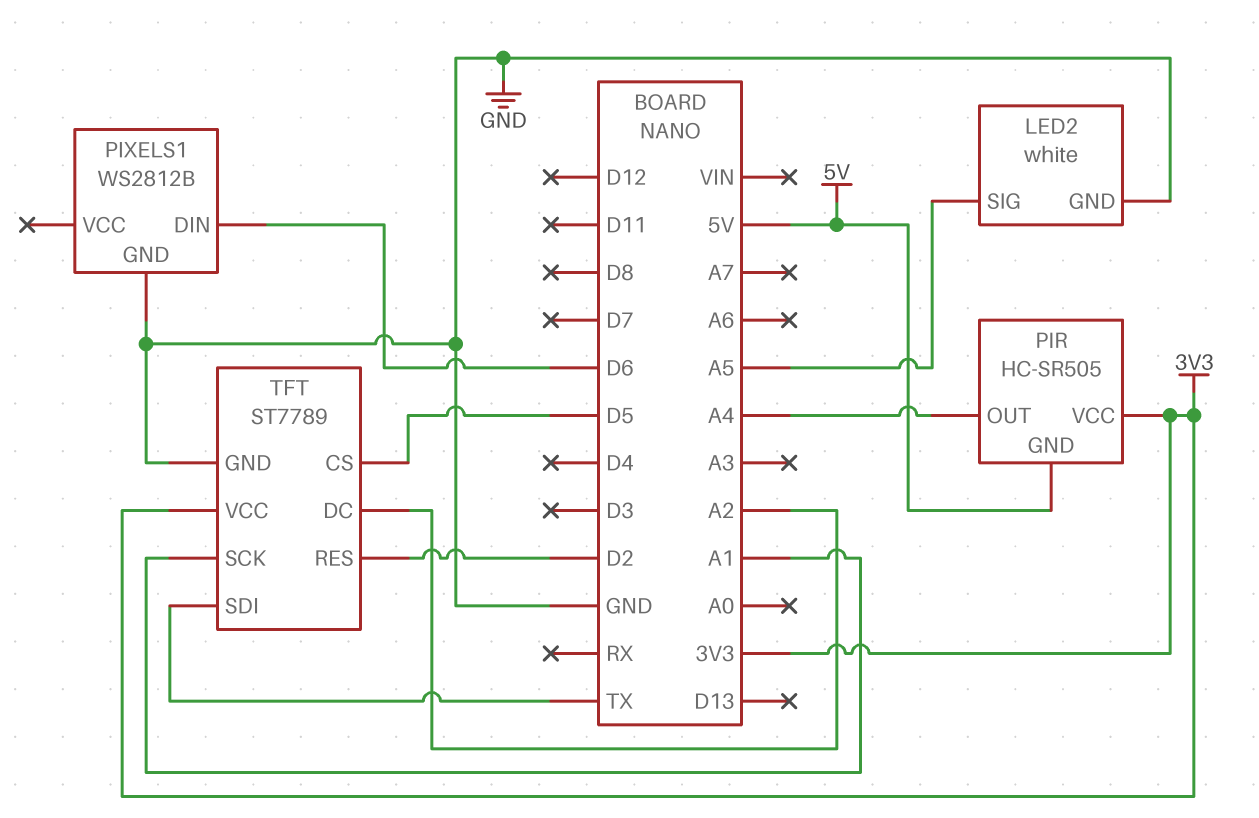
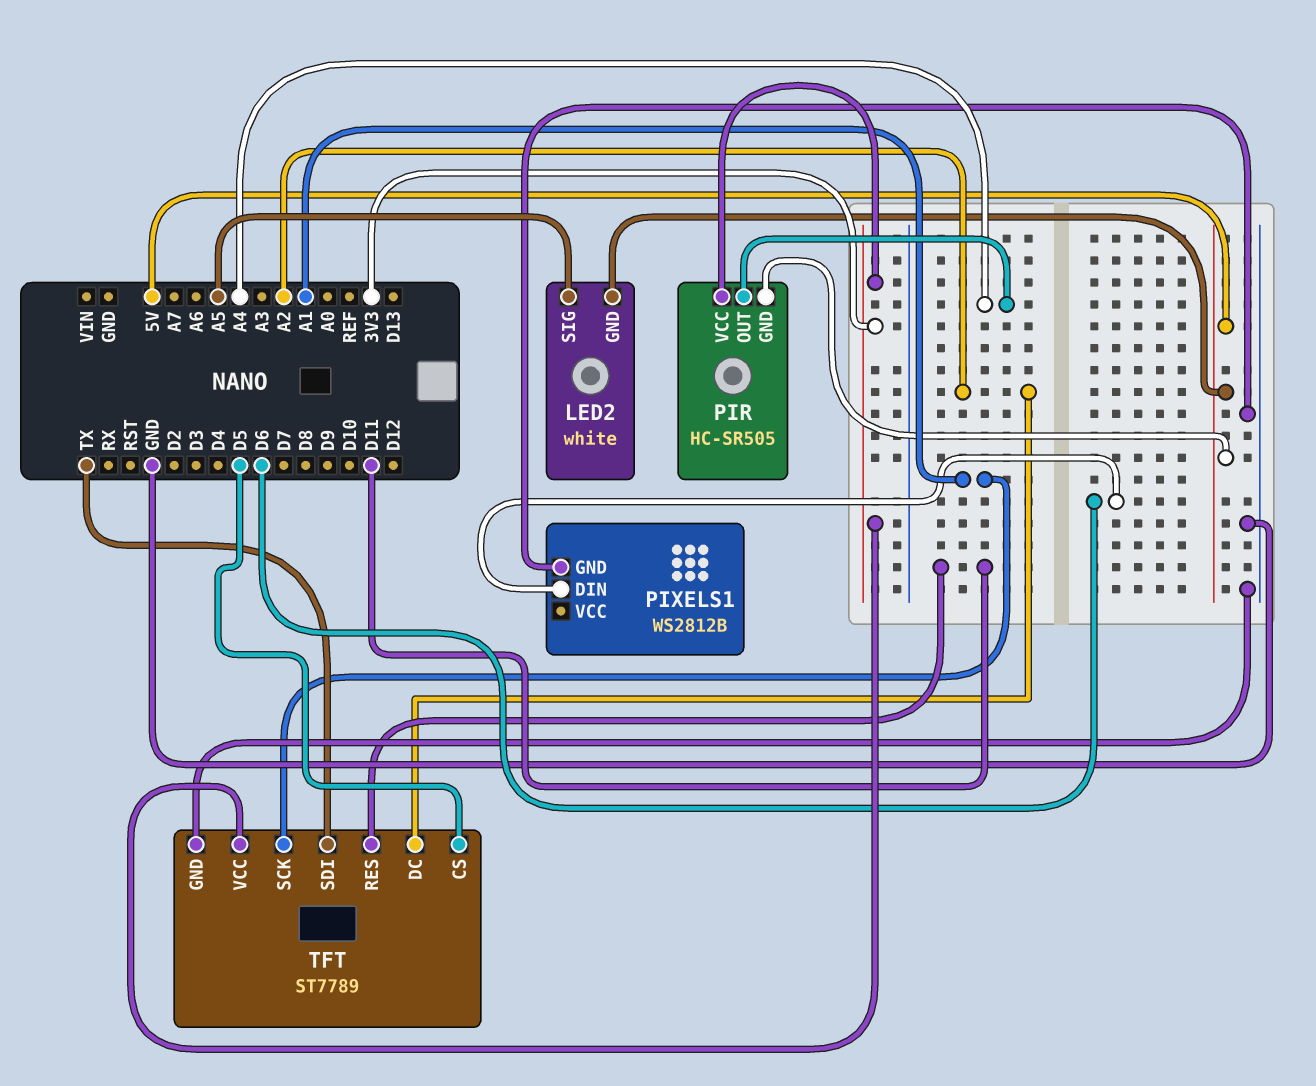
LED2 pin GND: GND -> 5V
TFT pin RES: D2 -> D11

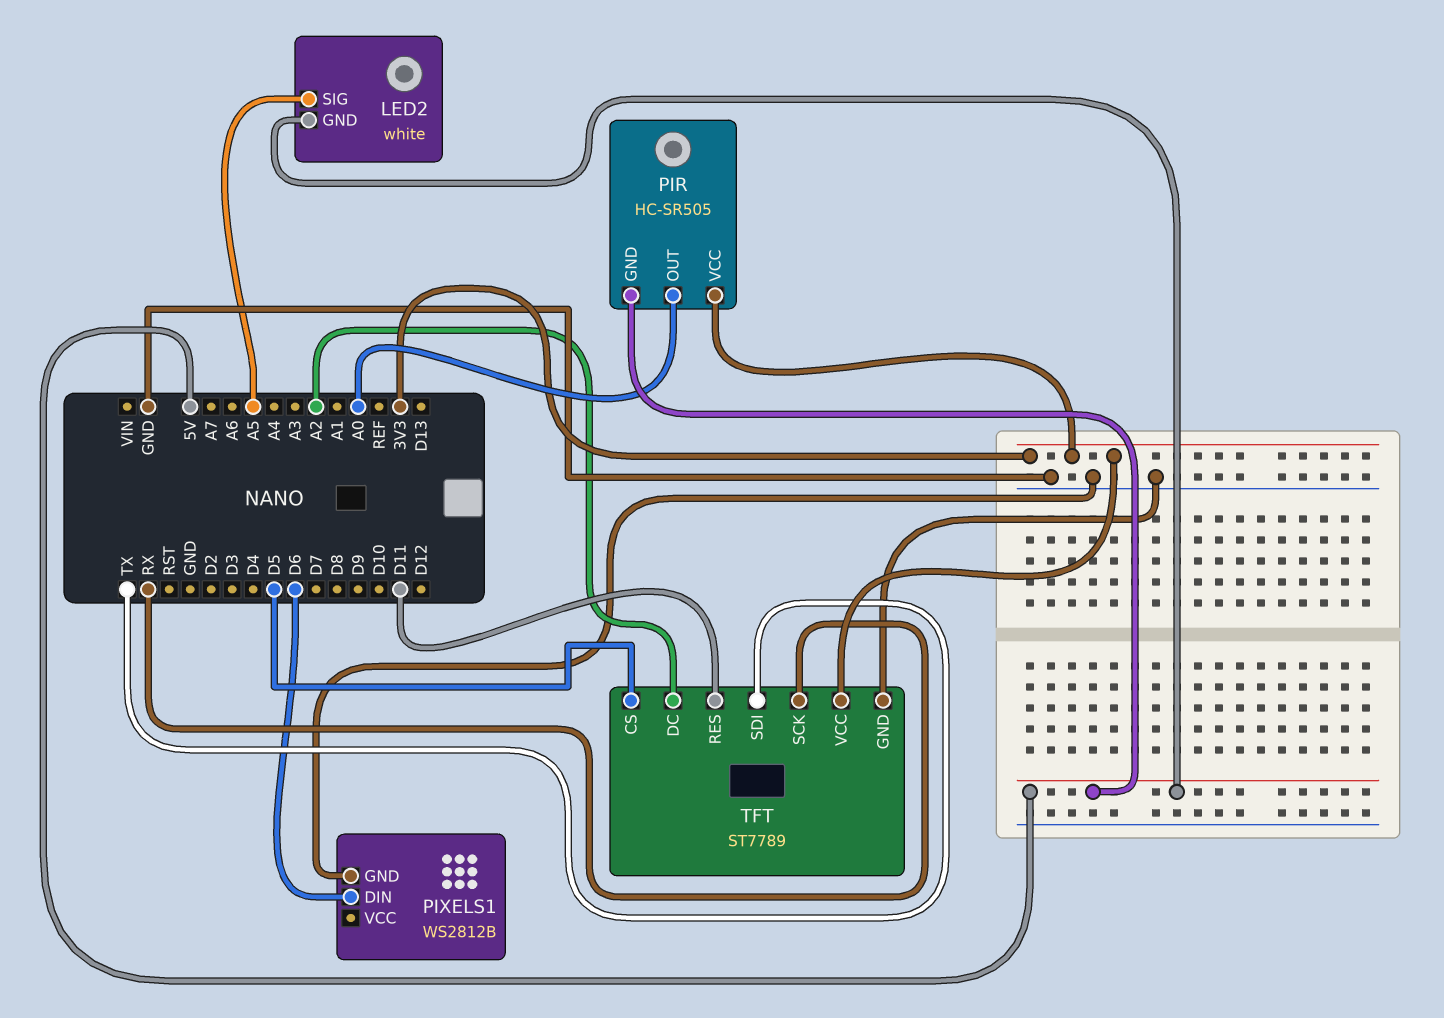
PIR pin OUT: A4 -> A0
TFT pin SCK: A1 -> RX

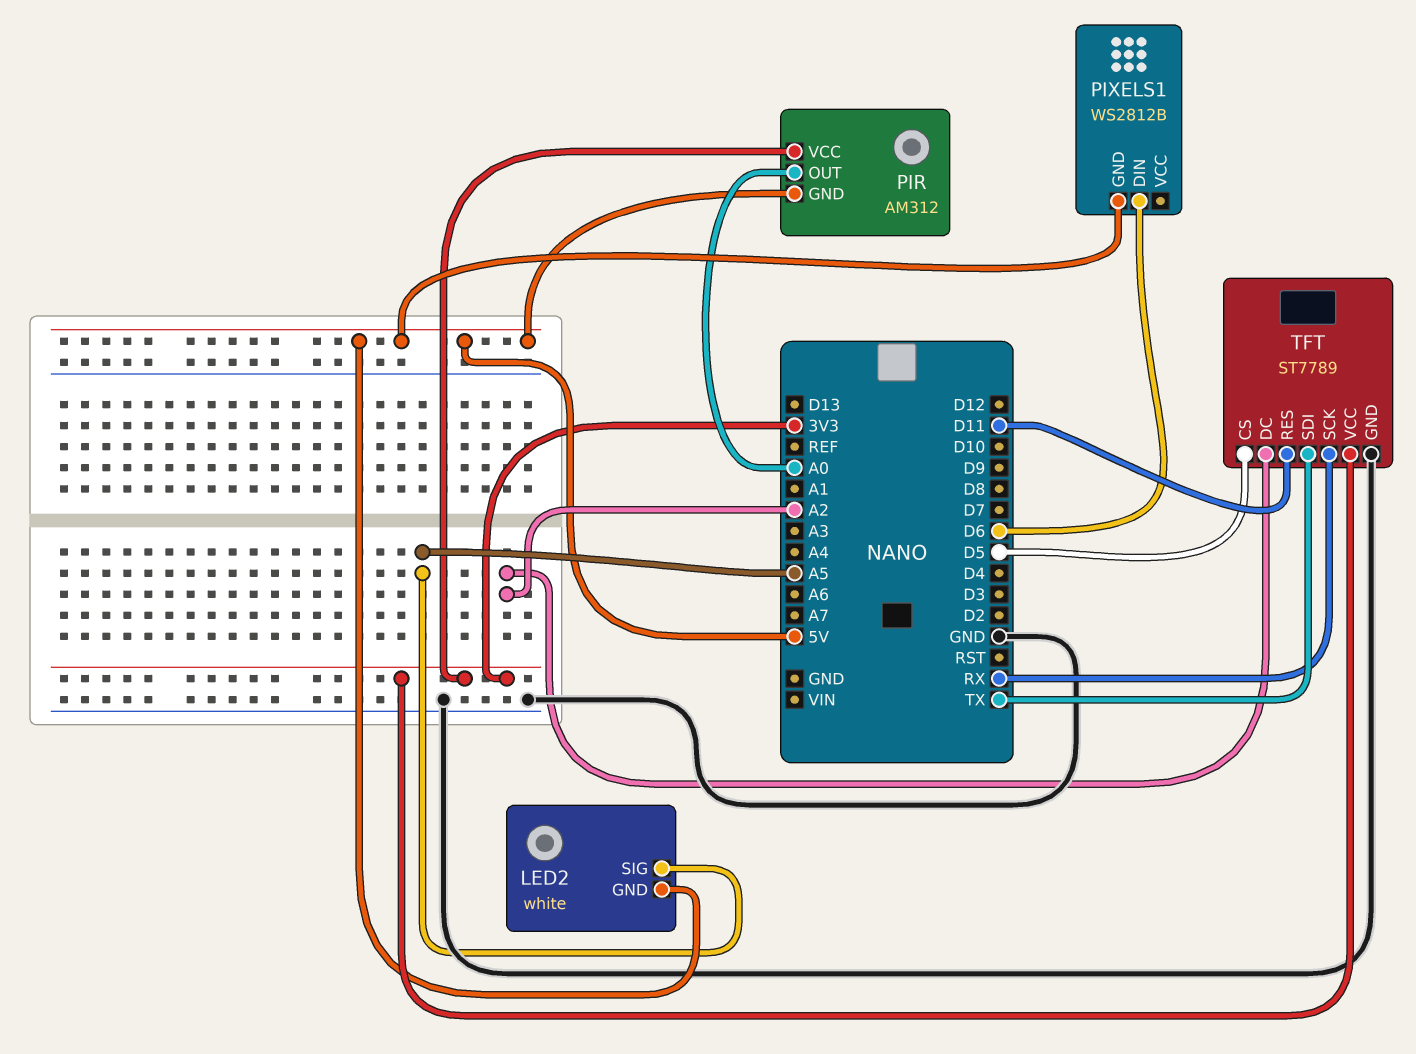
PIR: HC-SR505 -> AM312
PIXELS1 pin GND: GND -> 5V

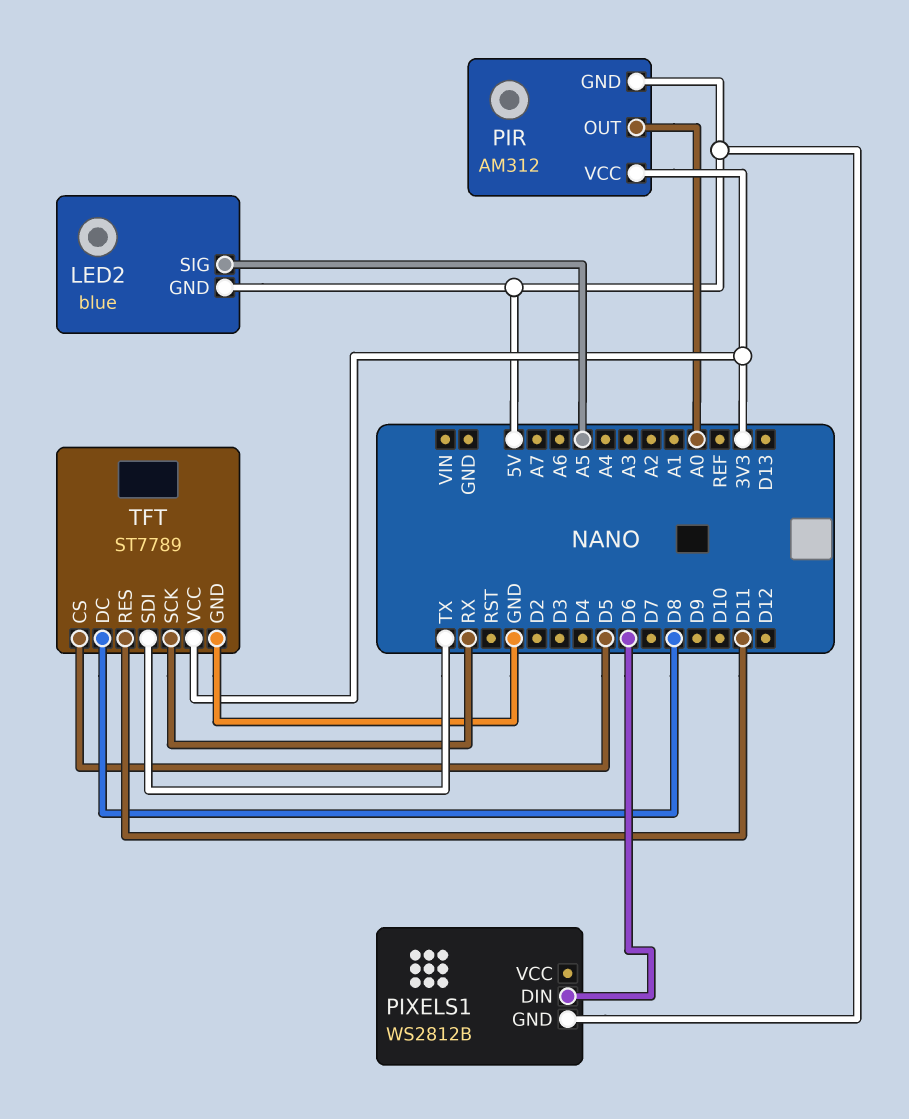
LED2: white -> blue
TFT pin DC: A2 -> D8

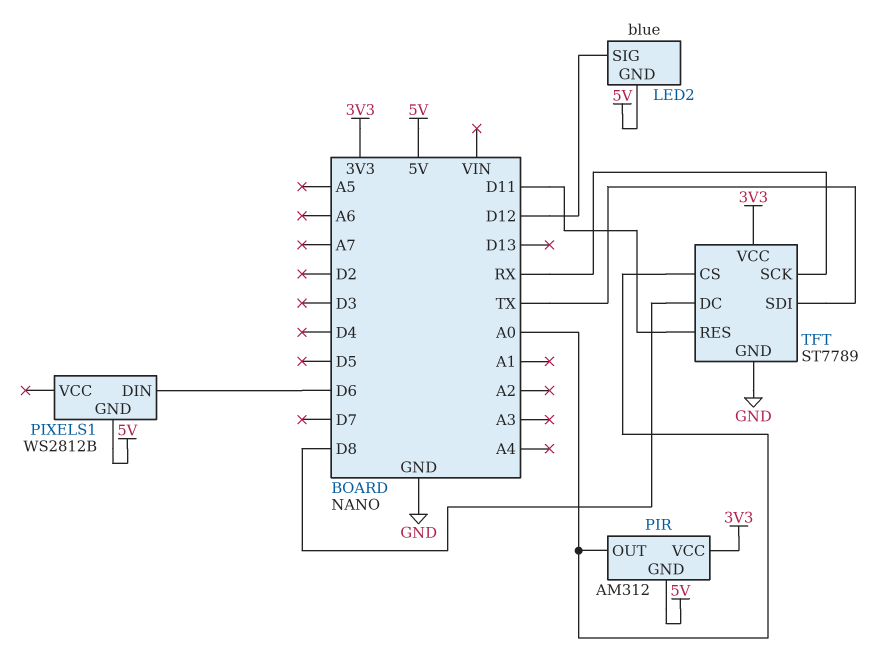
LED2 pin SIG: A5 -> D12
TFT pin CS: D5 -> A0

